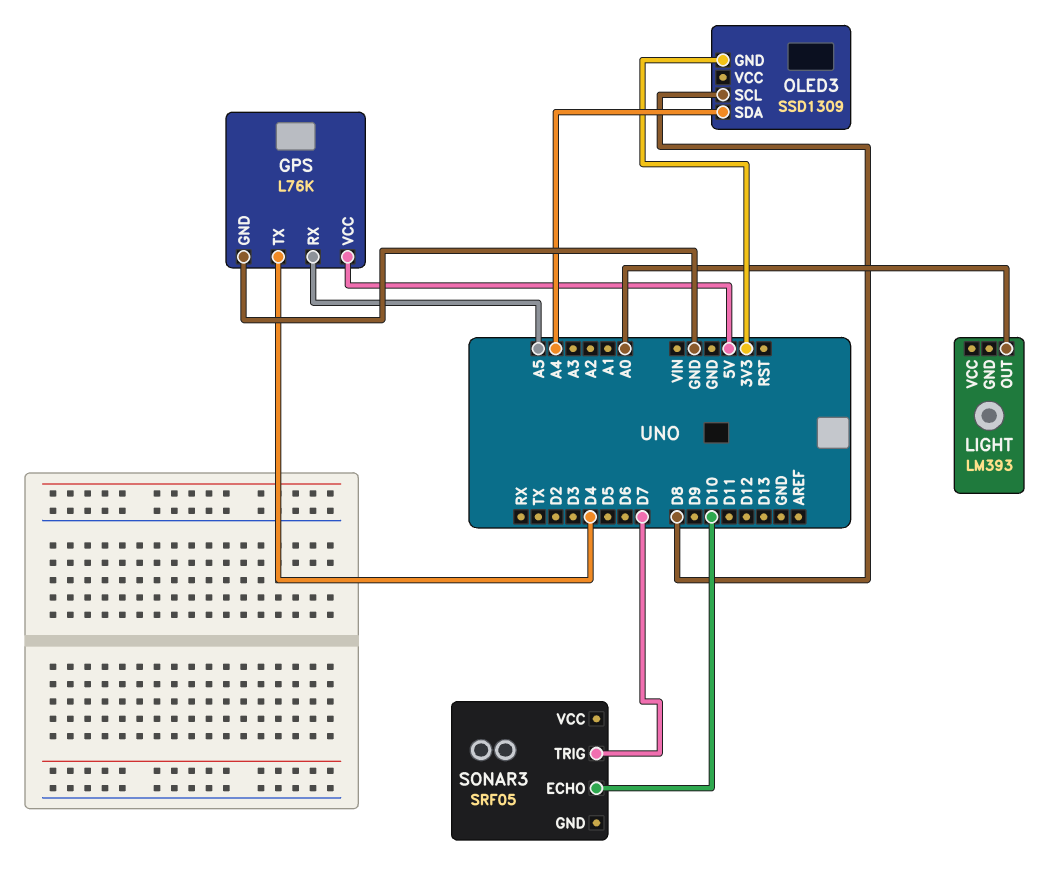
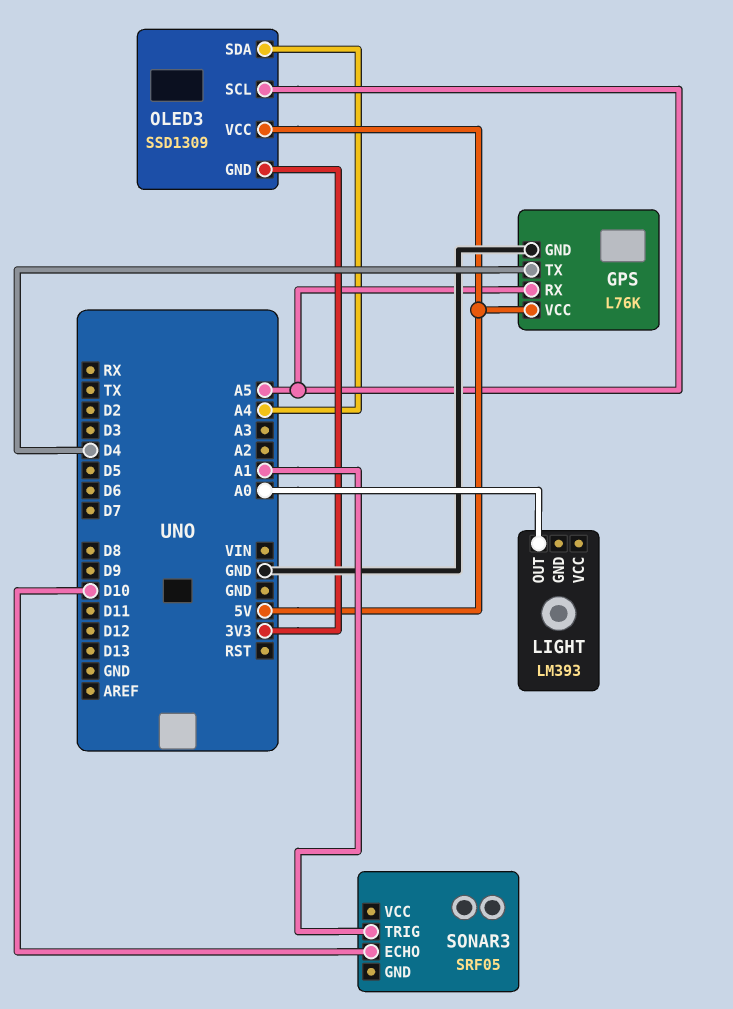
OLED3 pin SCL: D8 -> A5
OLED3 pin VCC: none -> 5V
SONAR3 pin TRIG: D7 -> A1

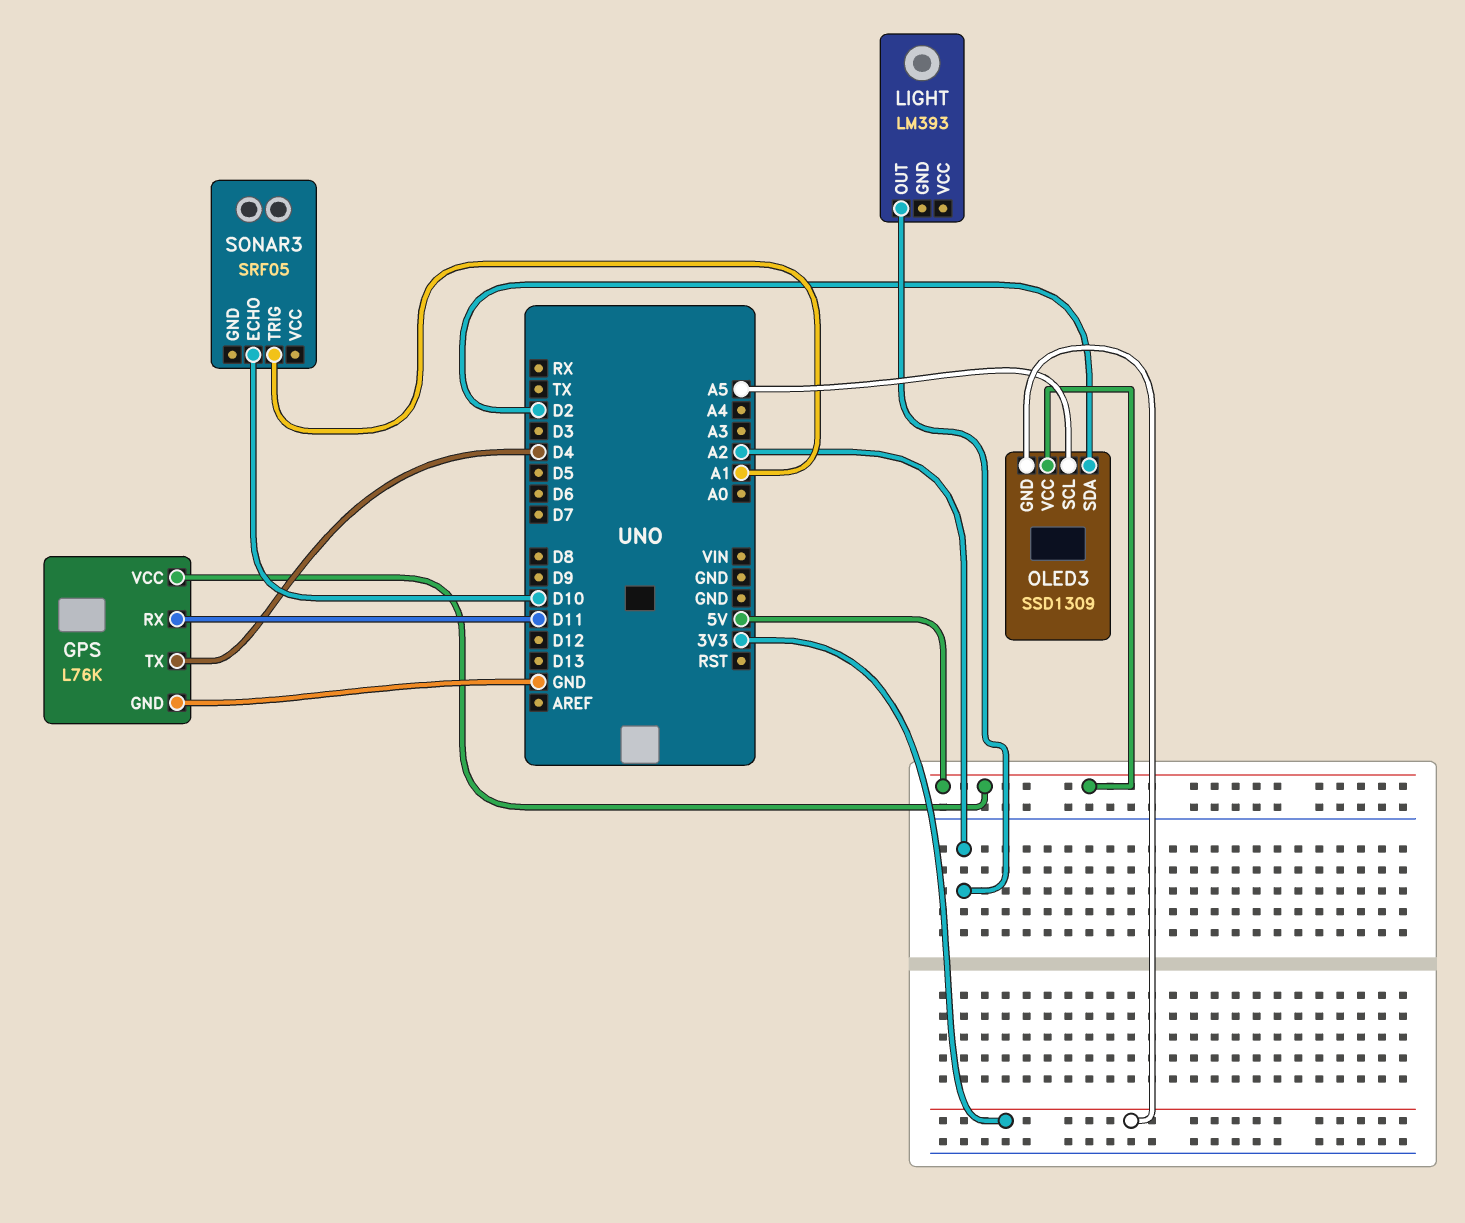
GPS pin RX: A5 -> D11
LIGHT pin OUT: A0 -> A2
OLED3 pin SDA: A4 -> D2

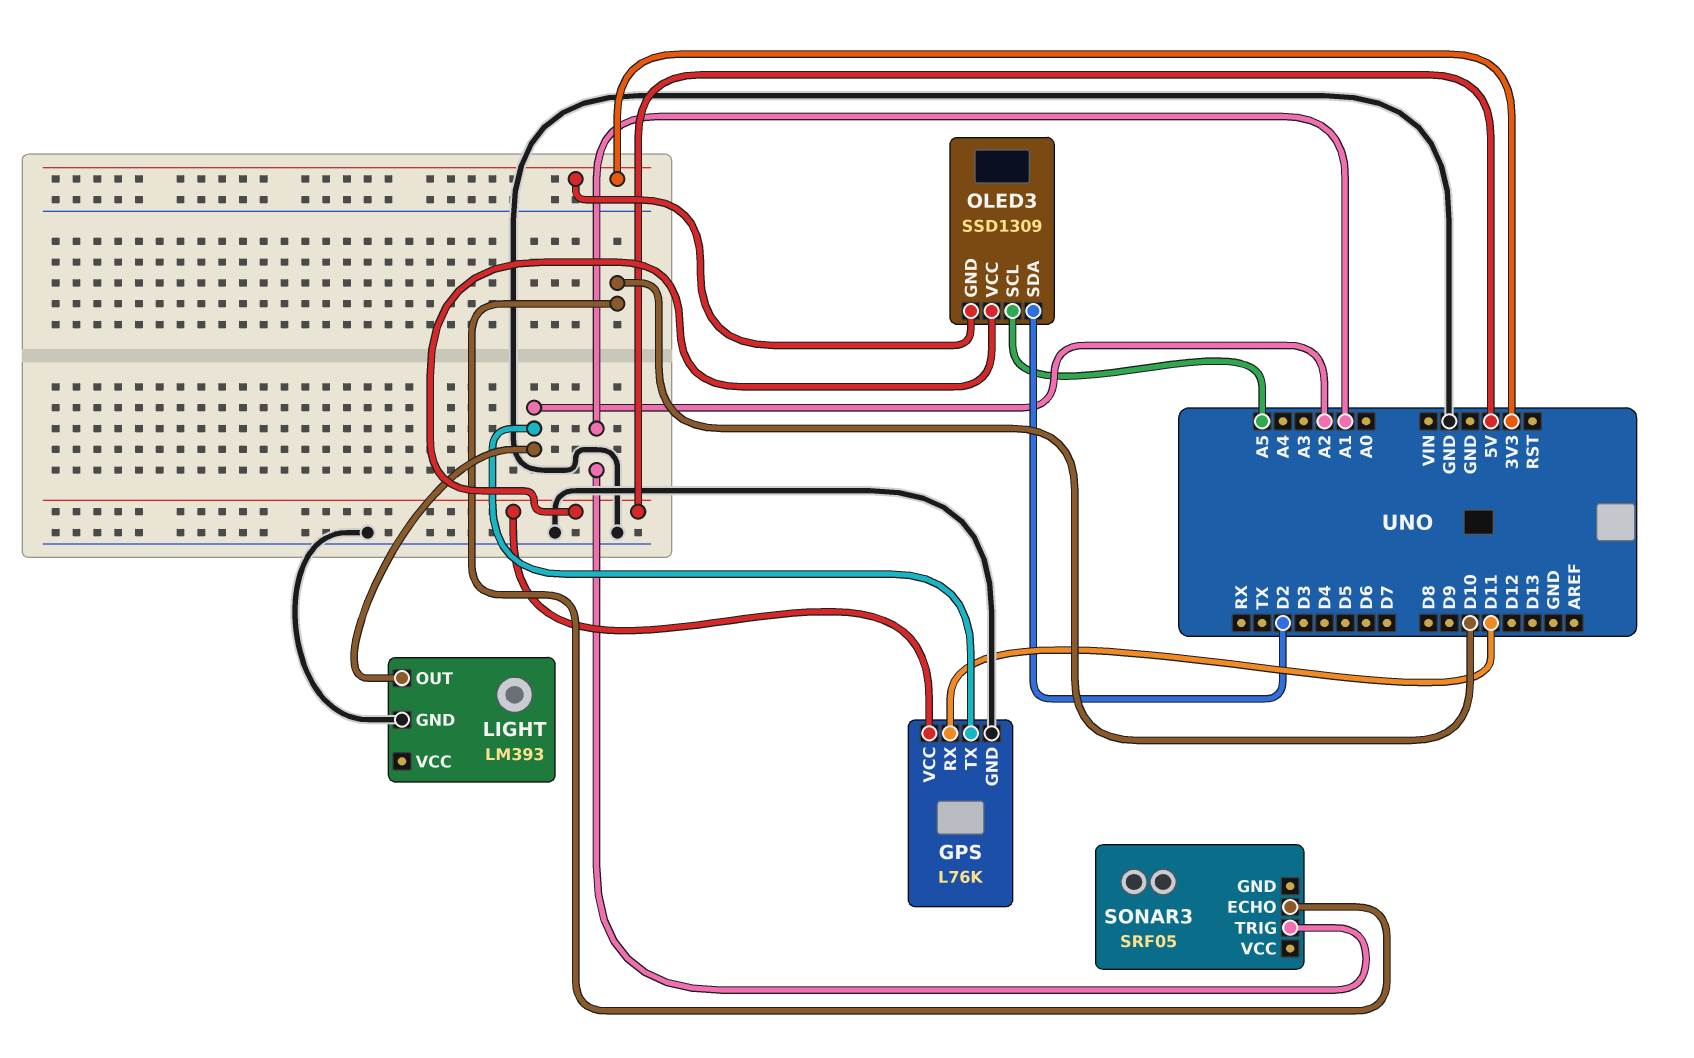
GPS pin TX: D4 -> A2
LIGHT pin GND: none -> GND

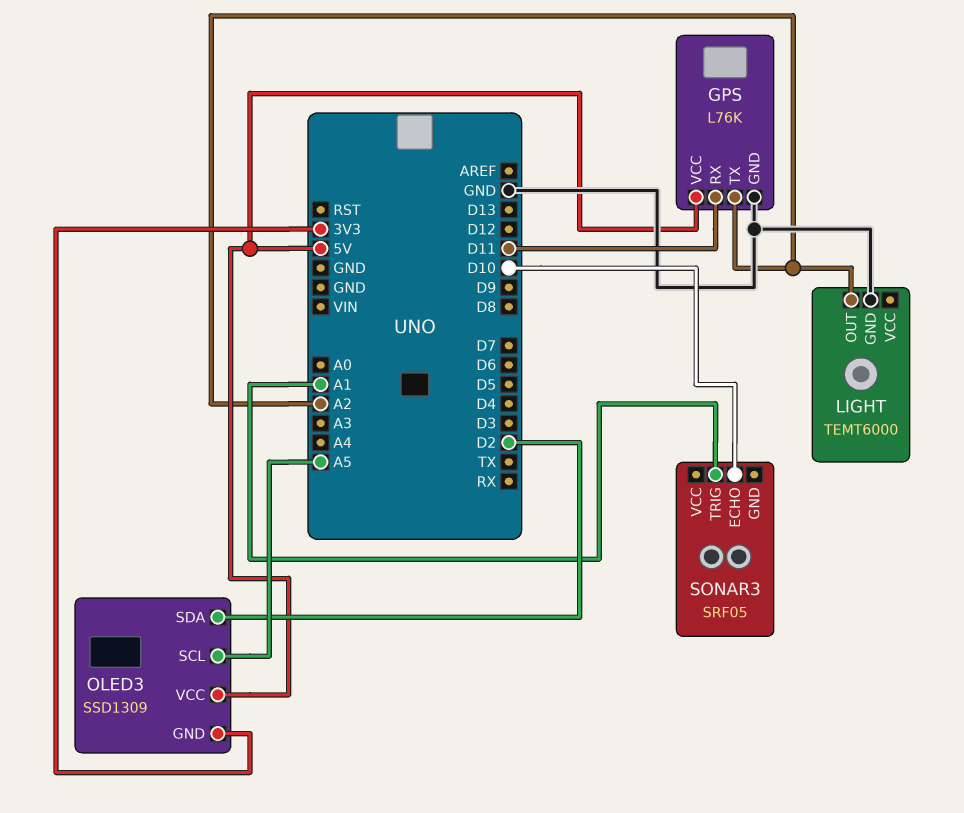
LIGHT: LM393 -> TEMT6000

